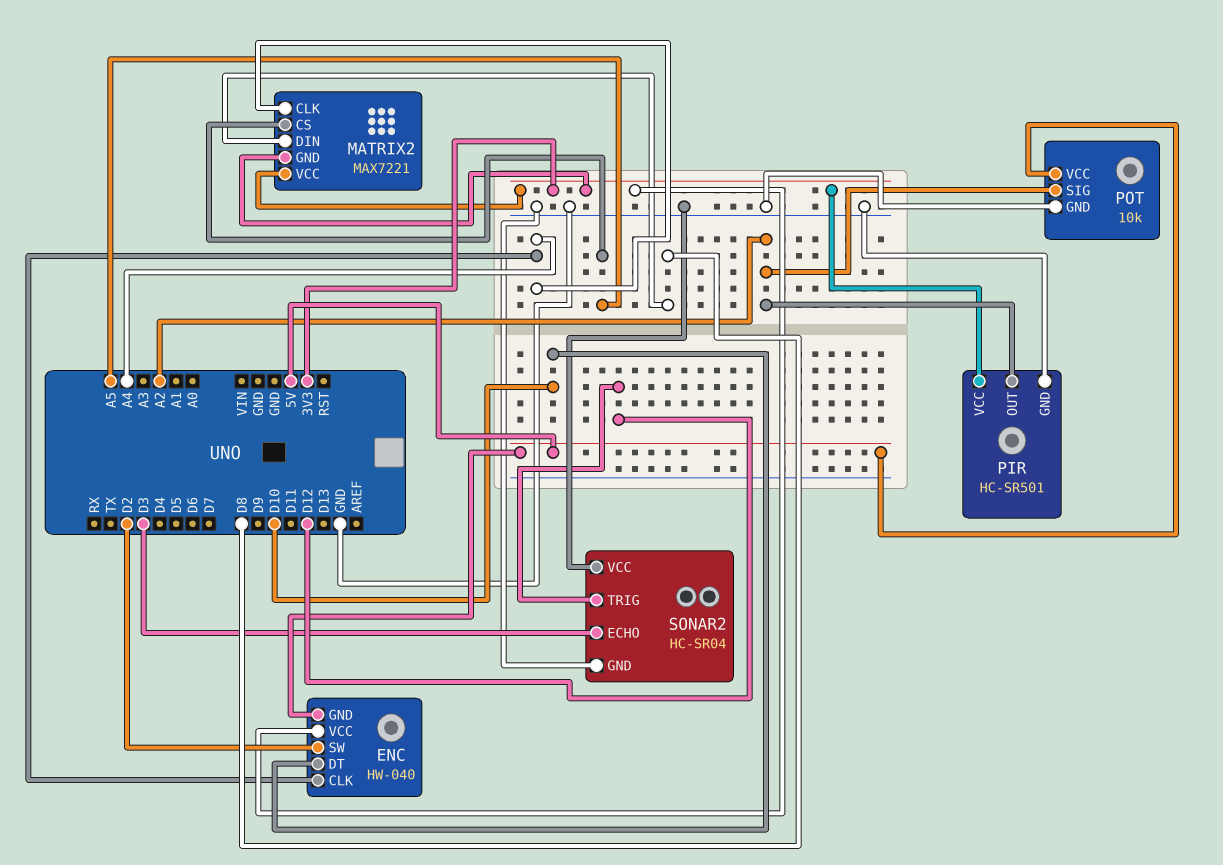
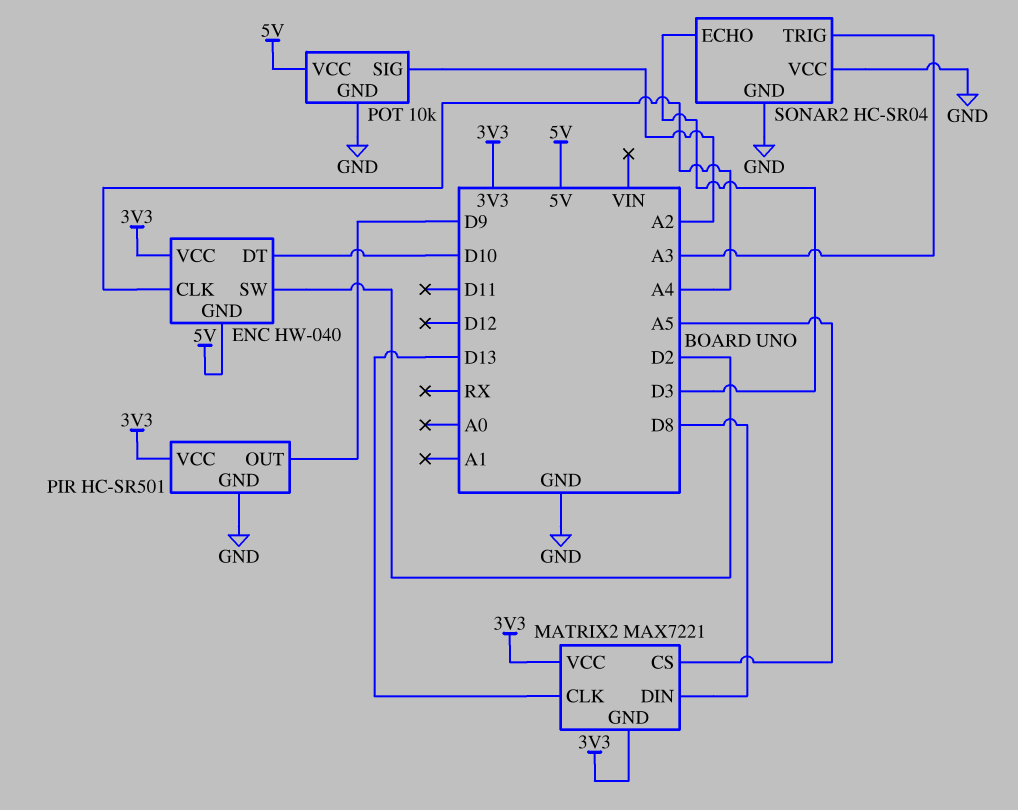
MATRIX2 pin CLK: A4 -> D13
PIR pin OUT: A2 -> D9
SONAR2 pin TRIG: D12 -> A3

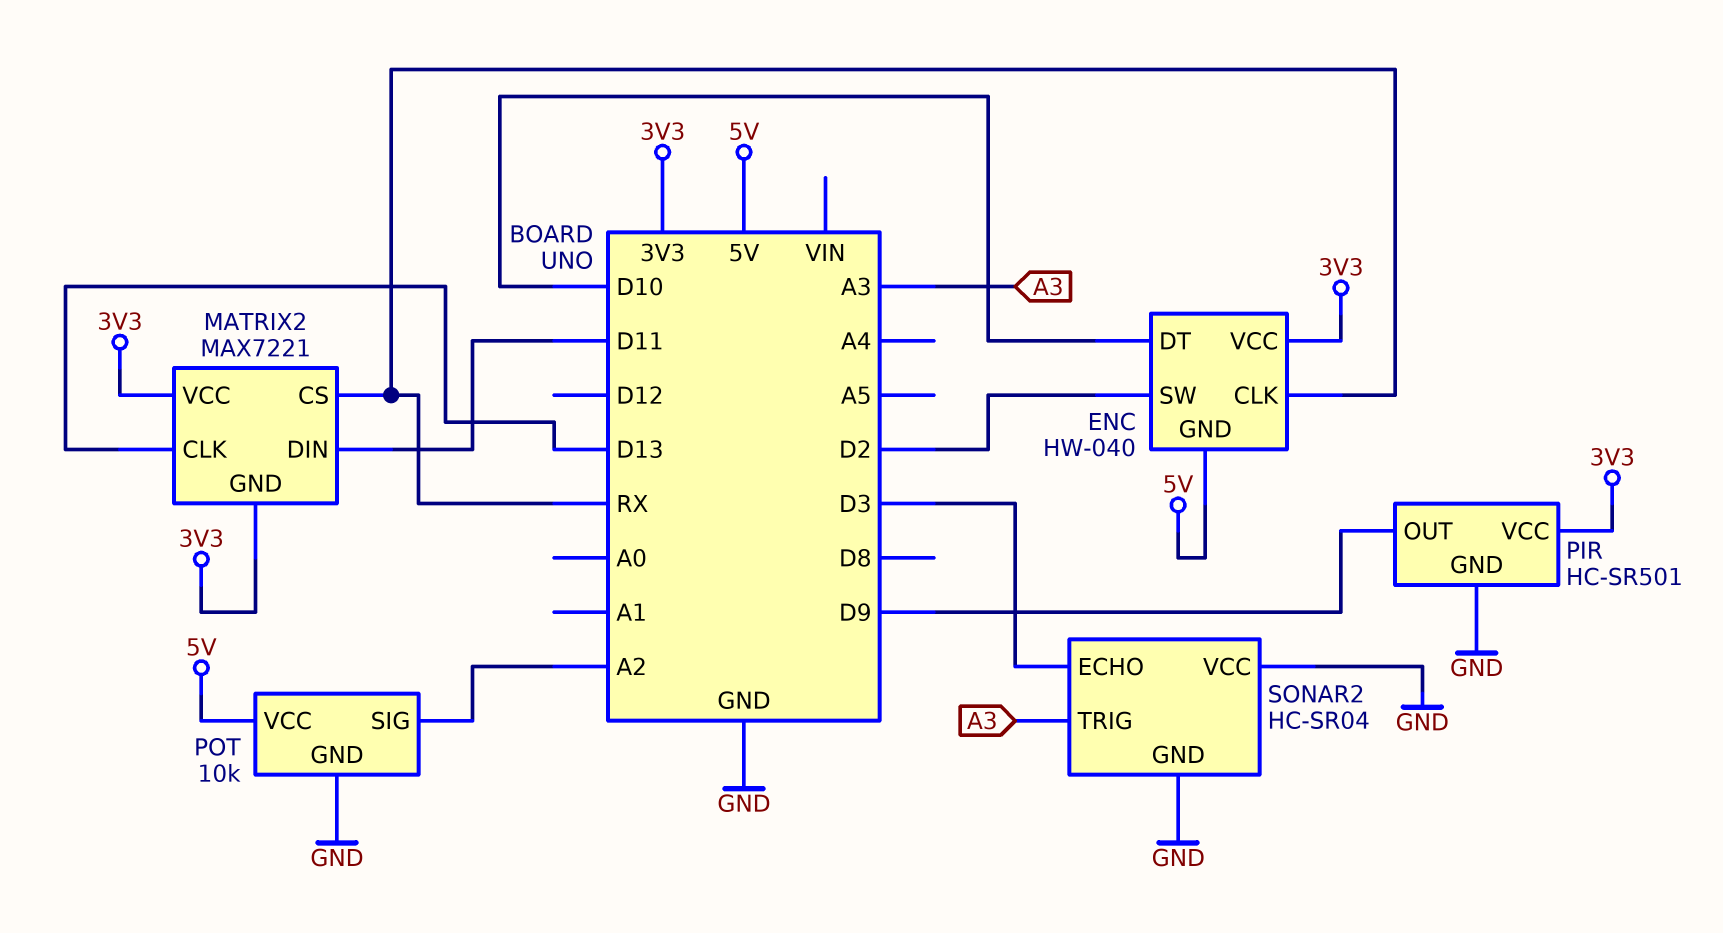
ENC pin CLK: A4 -> RX
MATRIX2 pin CS: A5 -> RX
MATRIX2 pin DIN: D8 -> D11

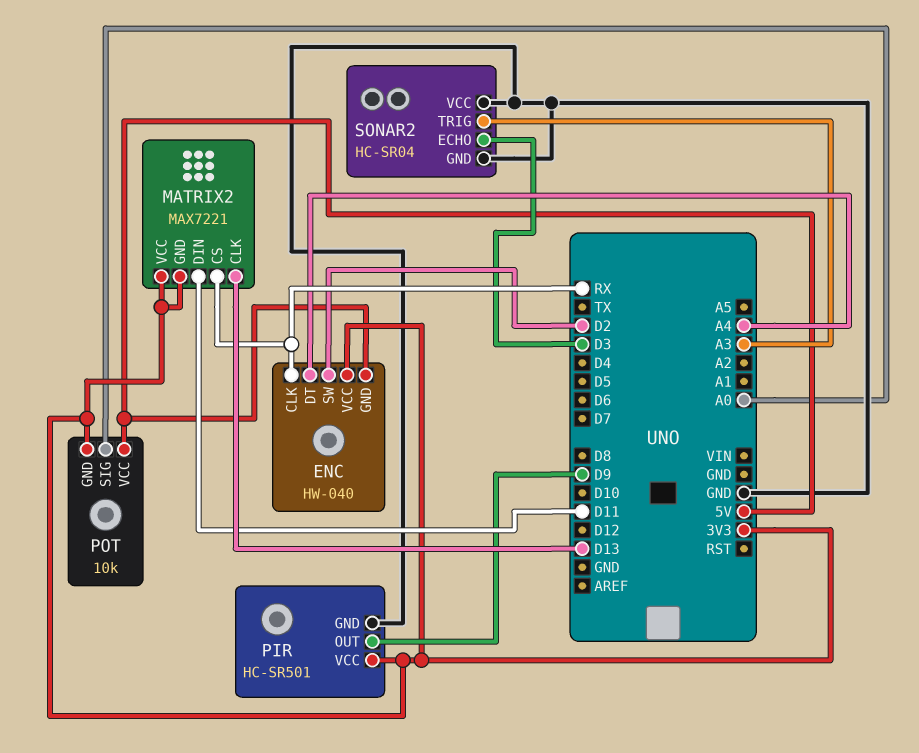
ENC pin DT: D10 -> A4
POT pin GND: GND -> 3V3
POT pin SIG: A2 -> A0

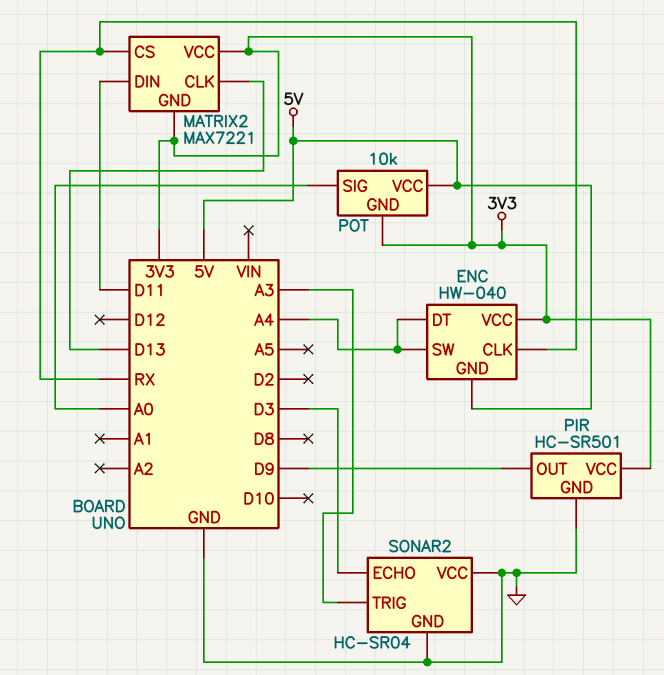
ENC pin SW: D2 -> A4

